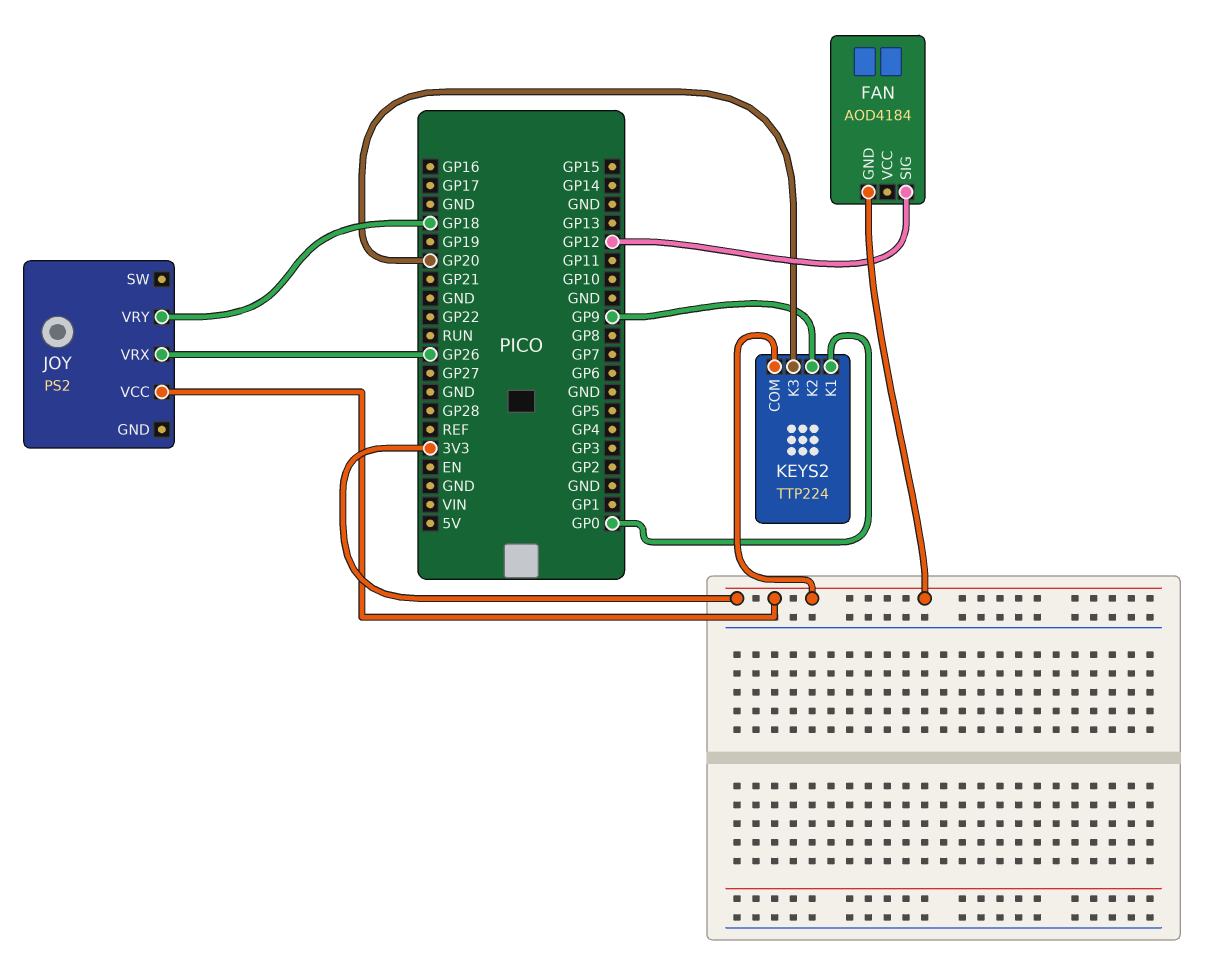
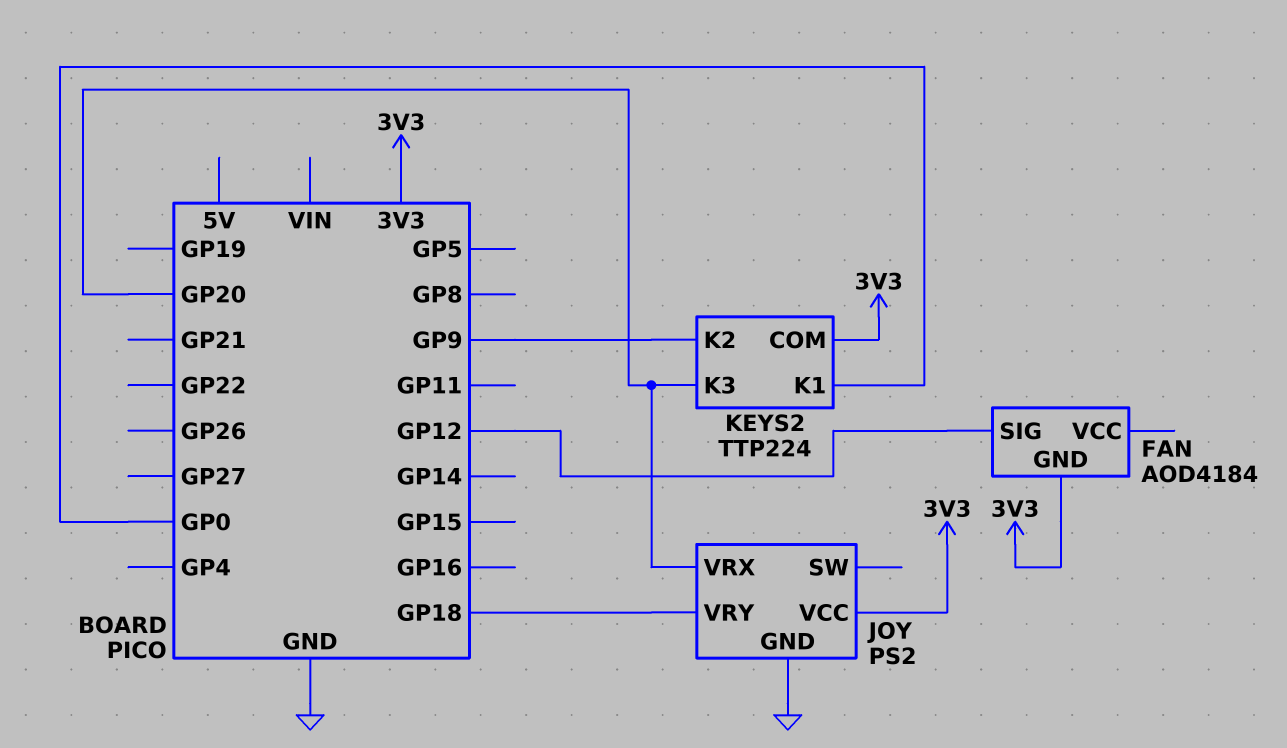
JOY pin GND: none -> GND
JOY pin VRX: GP26 -> GP20

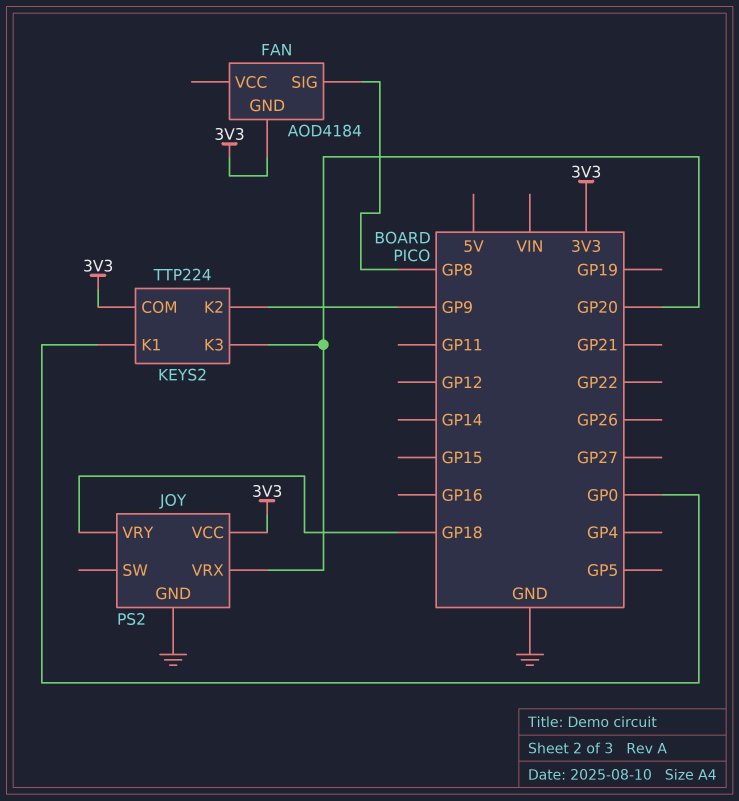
FAN pin SIG: GP12 -> GP8

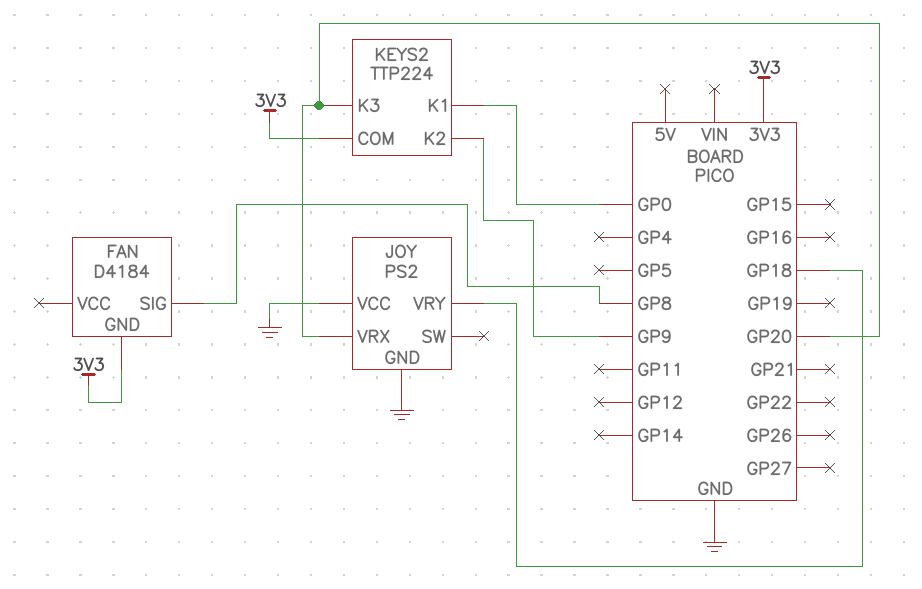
FAN: AOD4184 -> D4184
JOY pin VCC: 3V3 -> GND

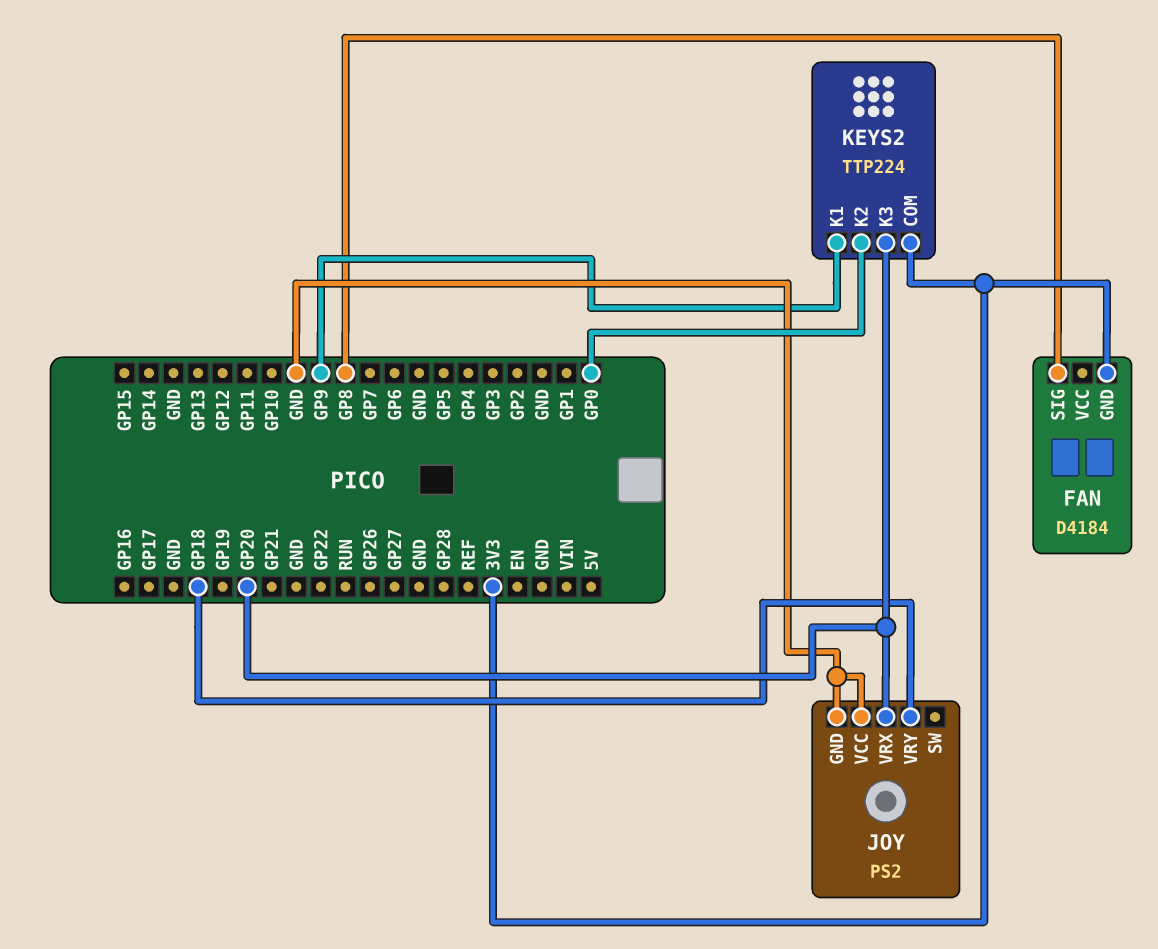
KEYS2 pin K1: GP0 -> GP9
KEYS2 pin K2: GP9 -> GP0

